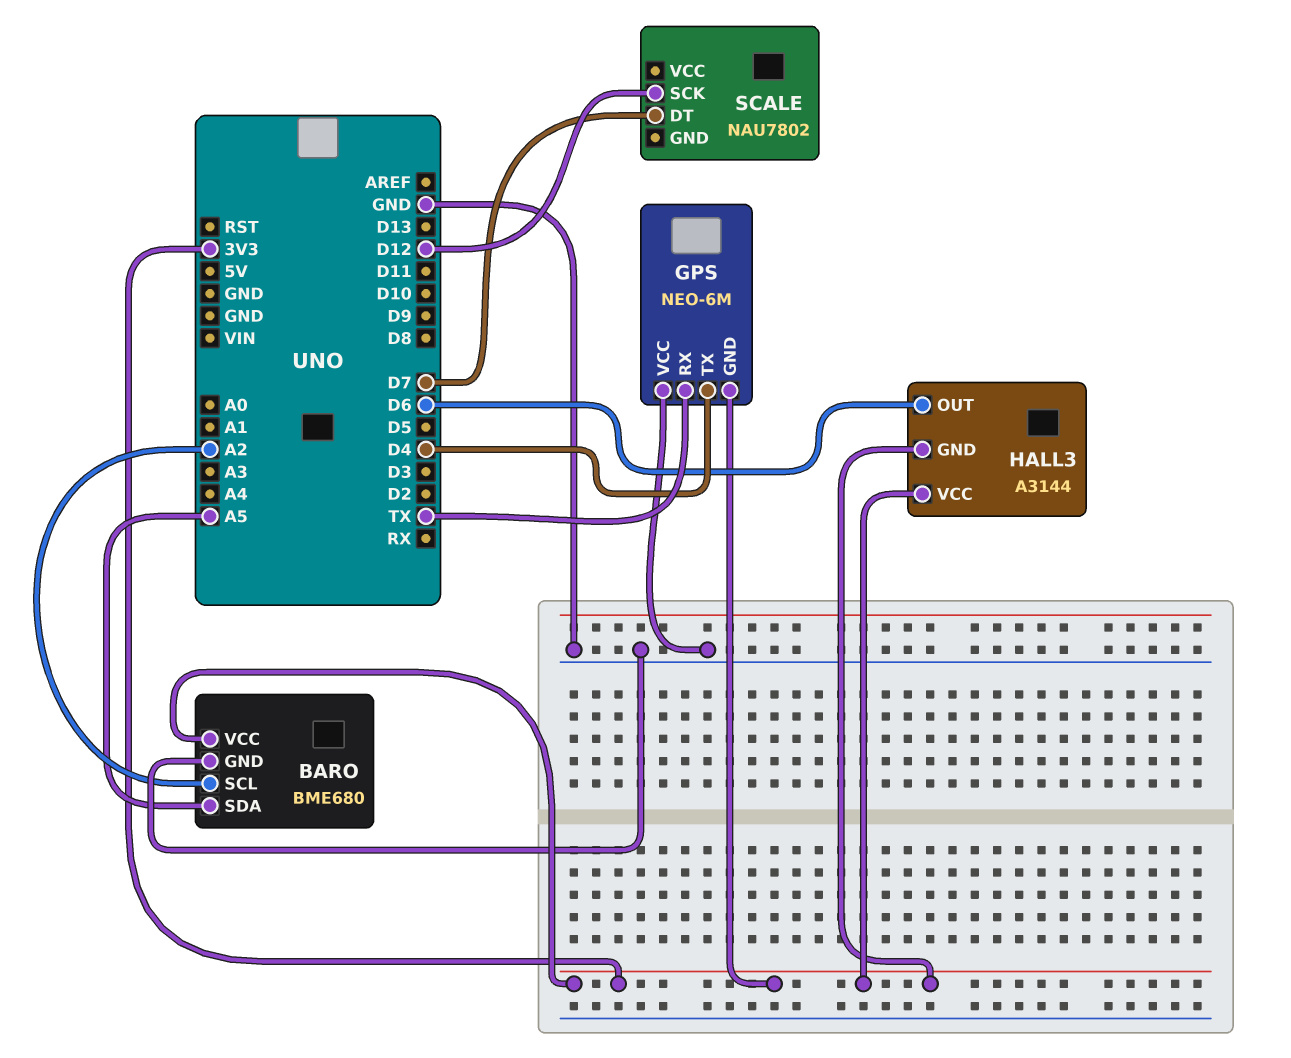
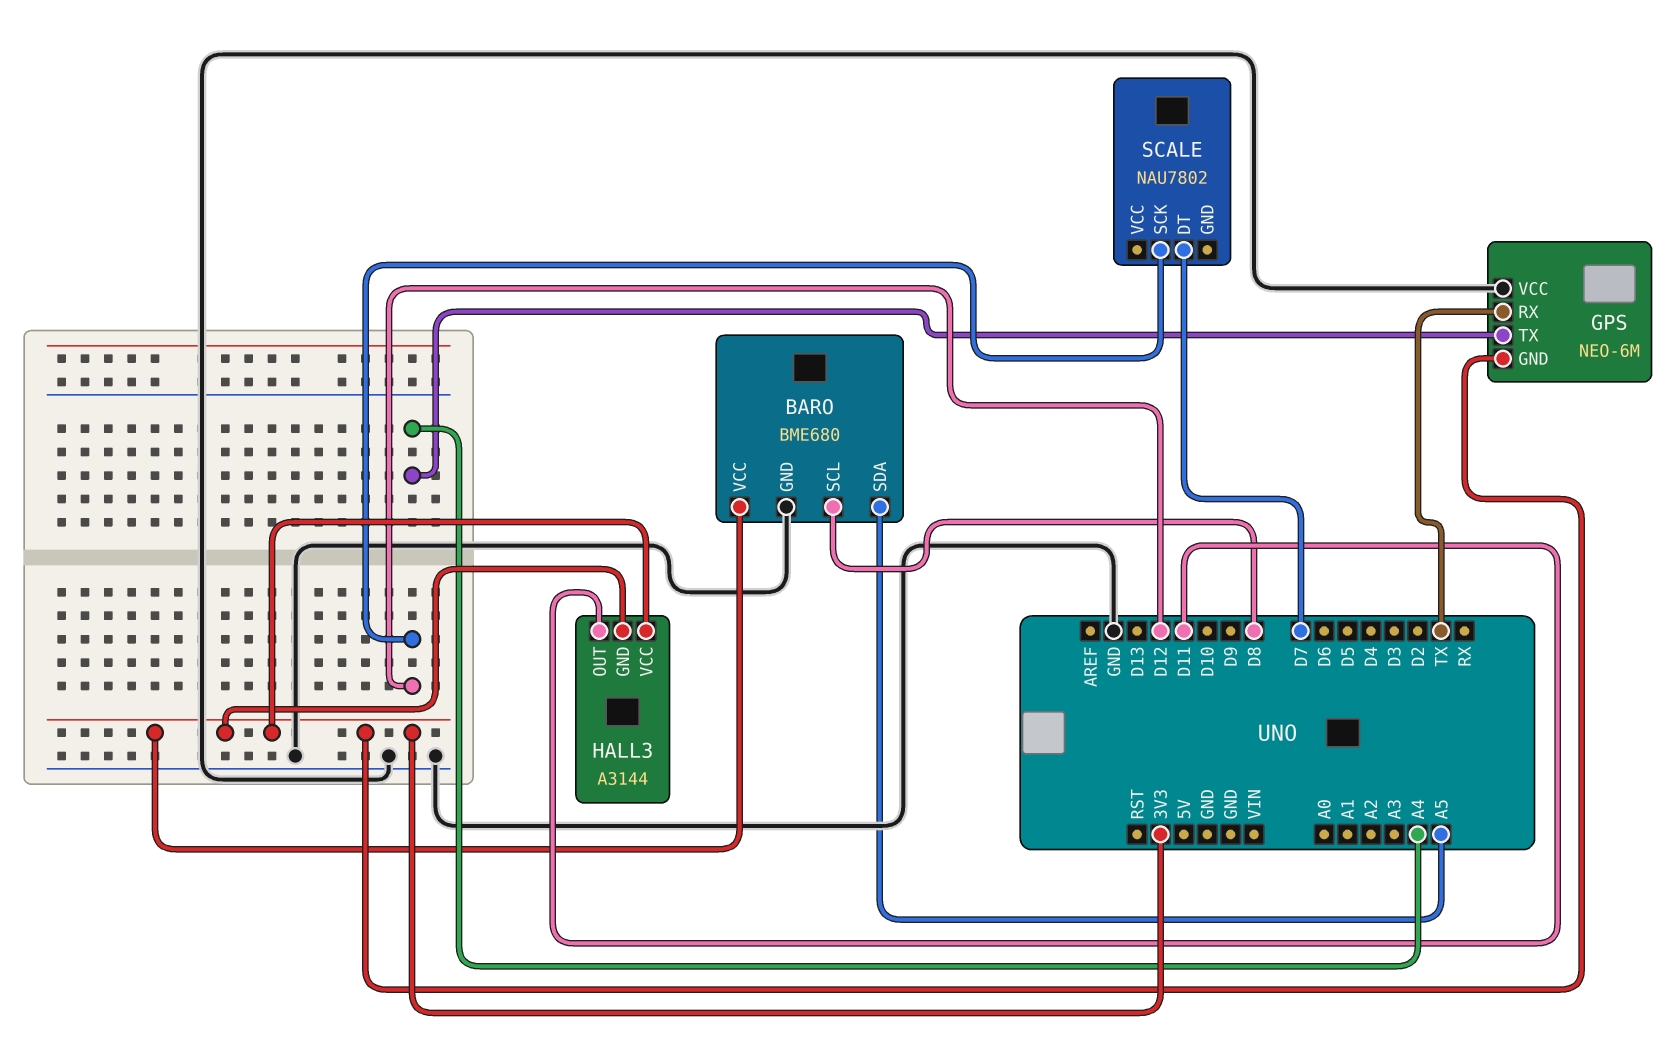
BARO pin SCL: A2 -> D8
GPS pin TX: D4 -> A4
HALL3 pin OUT: D6 -> D11

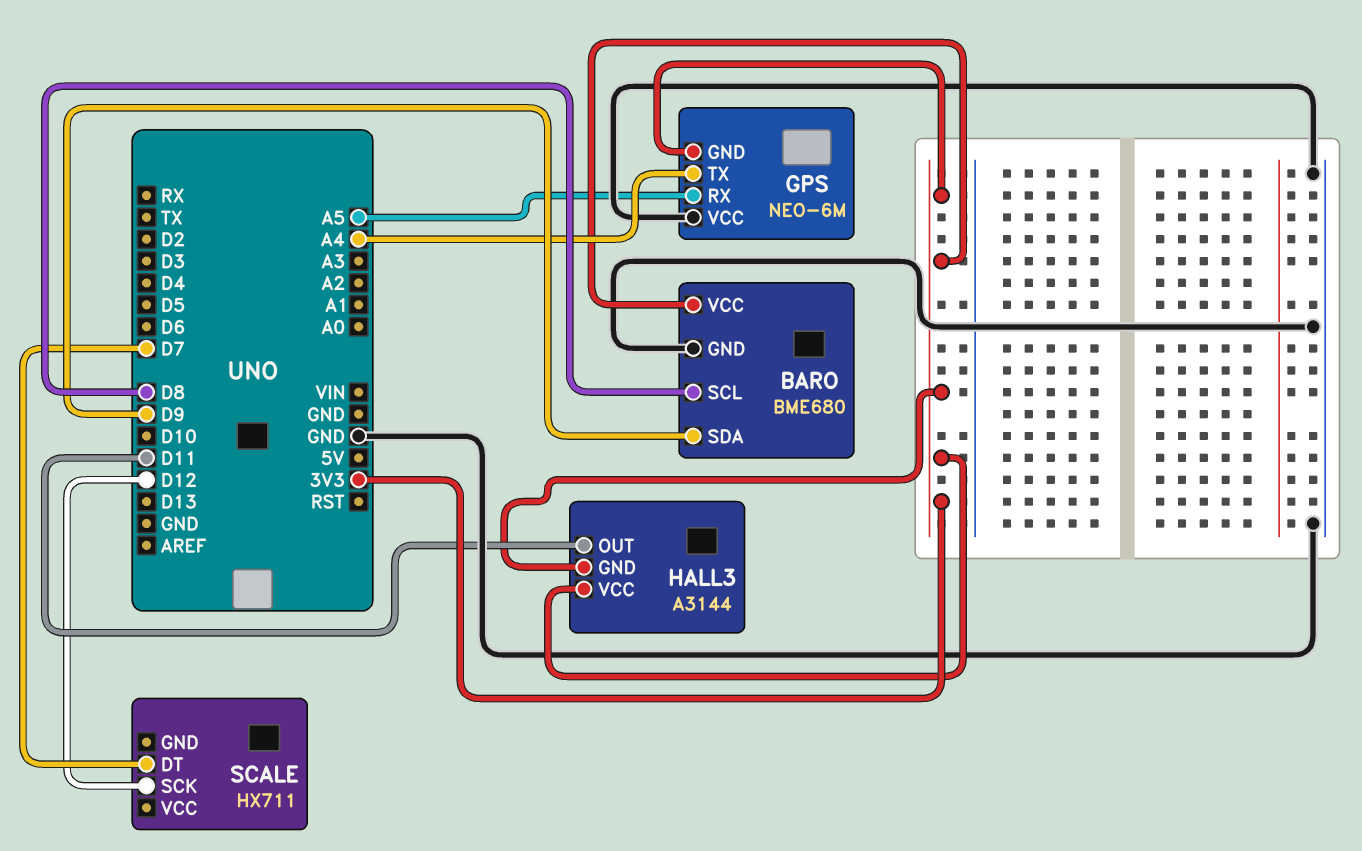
BARO pin SDA: A5 -> D9
GPS pin RX: TX -> A5
SCALE: NAU7802 -> HX711

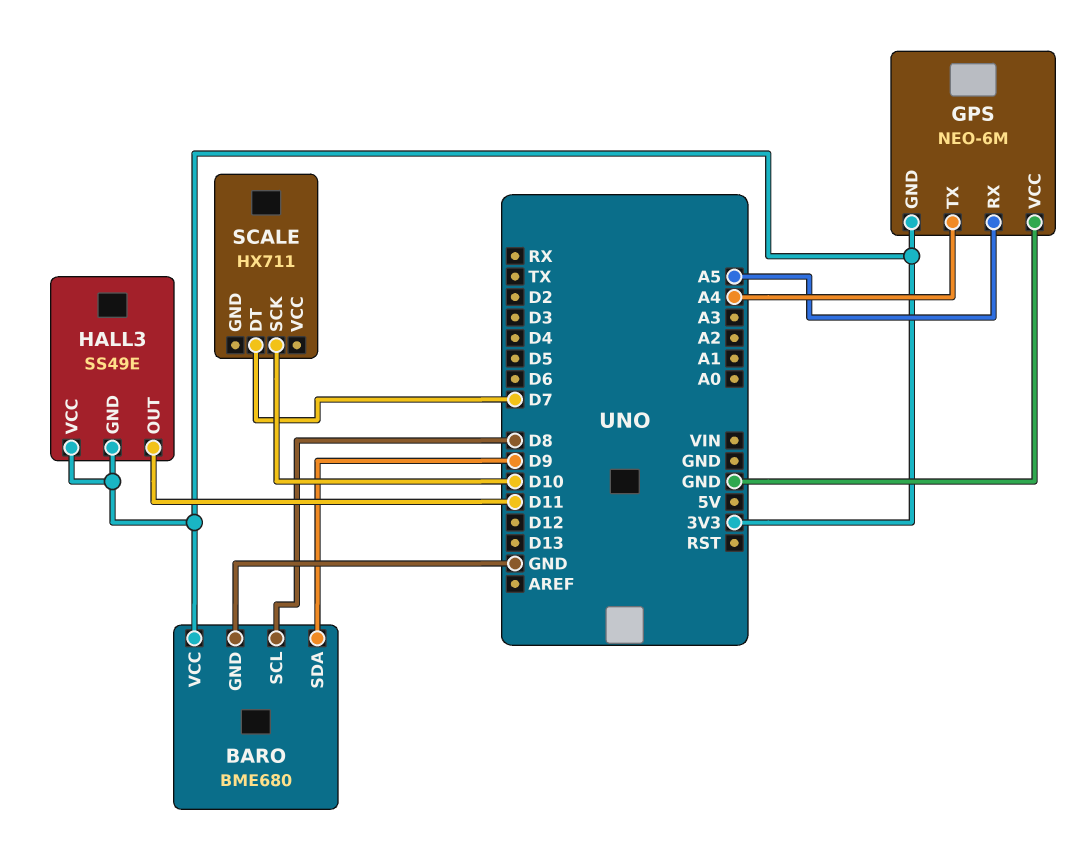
HALL3: A3144 -> SS49E
SCALE pin SCK: D12 -> D10

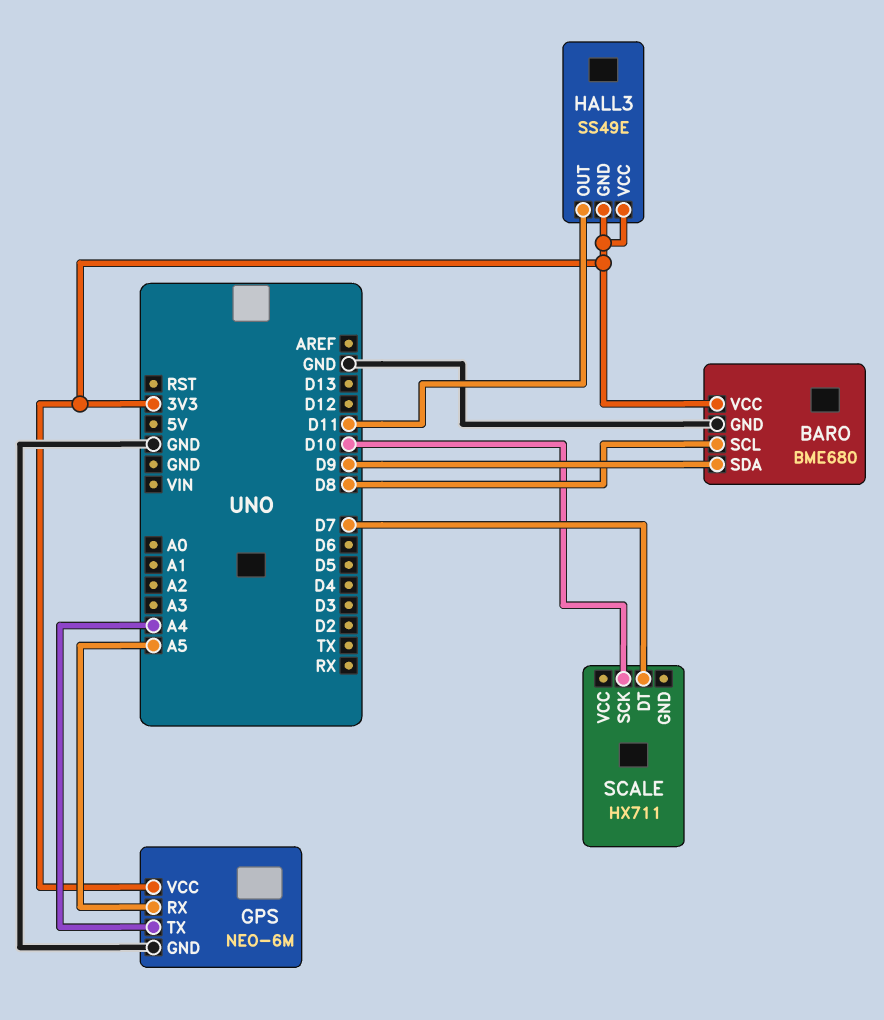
GPS pin GND: 3V3 -> GND
GPS pin VCC: GND -> 3V3

